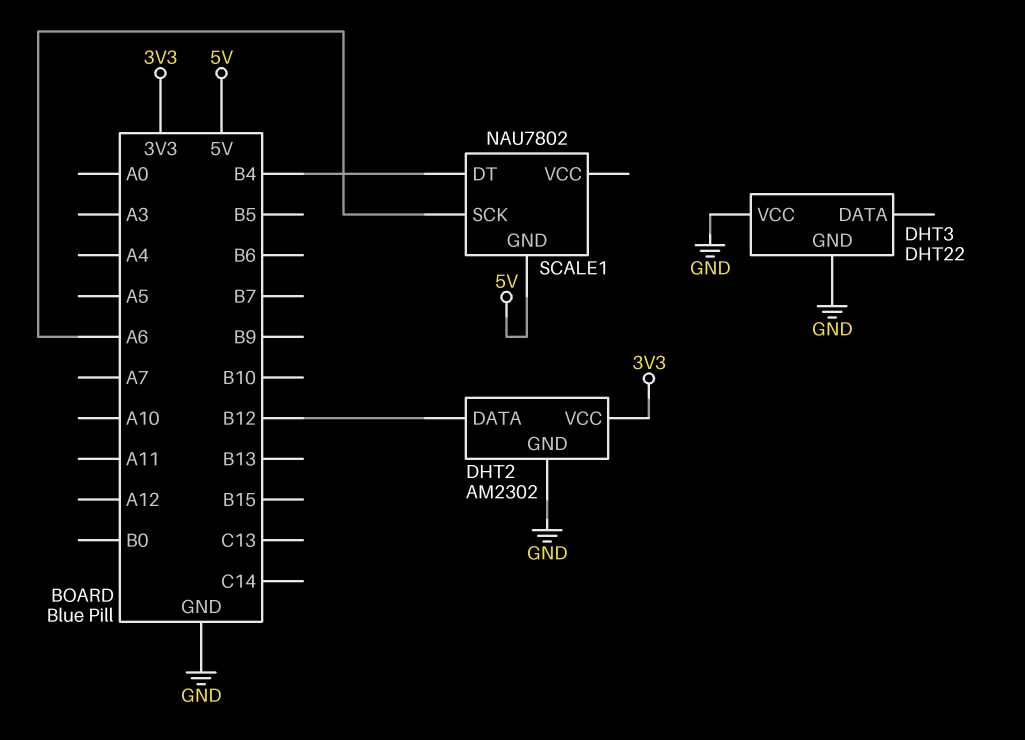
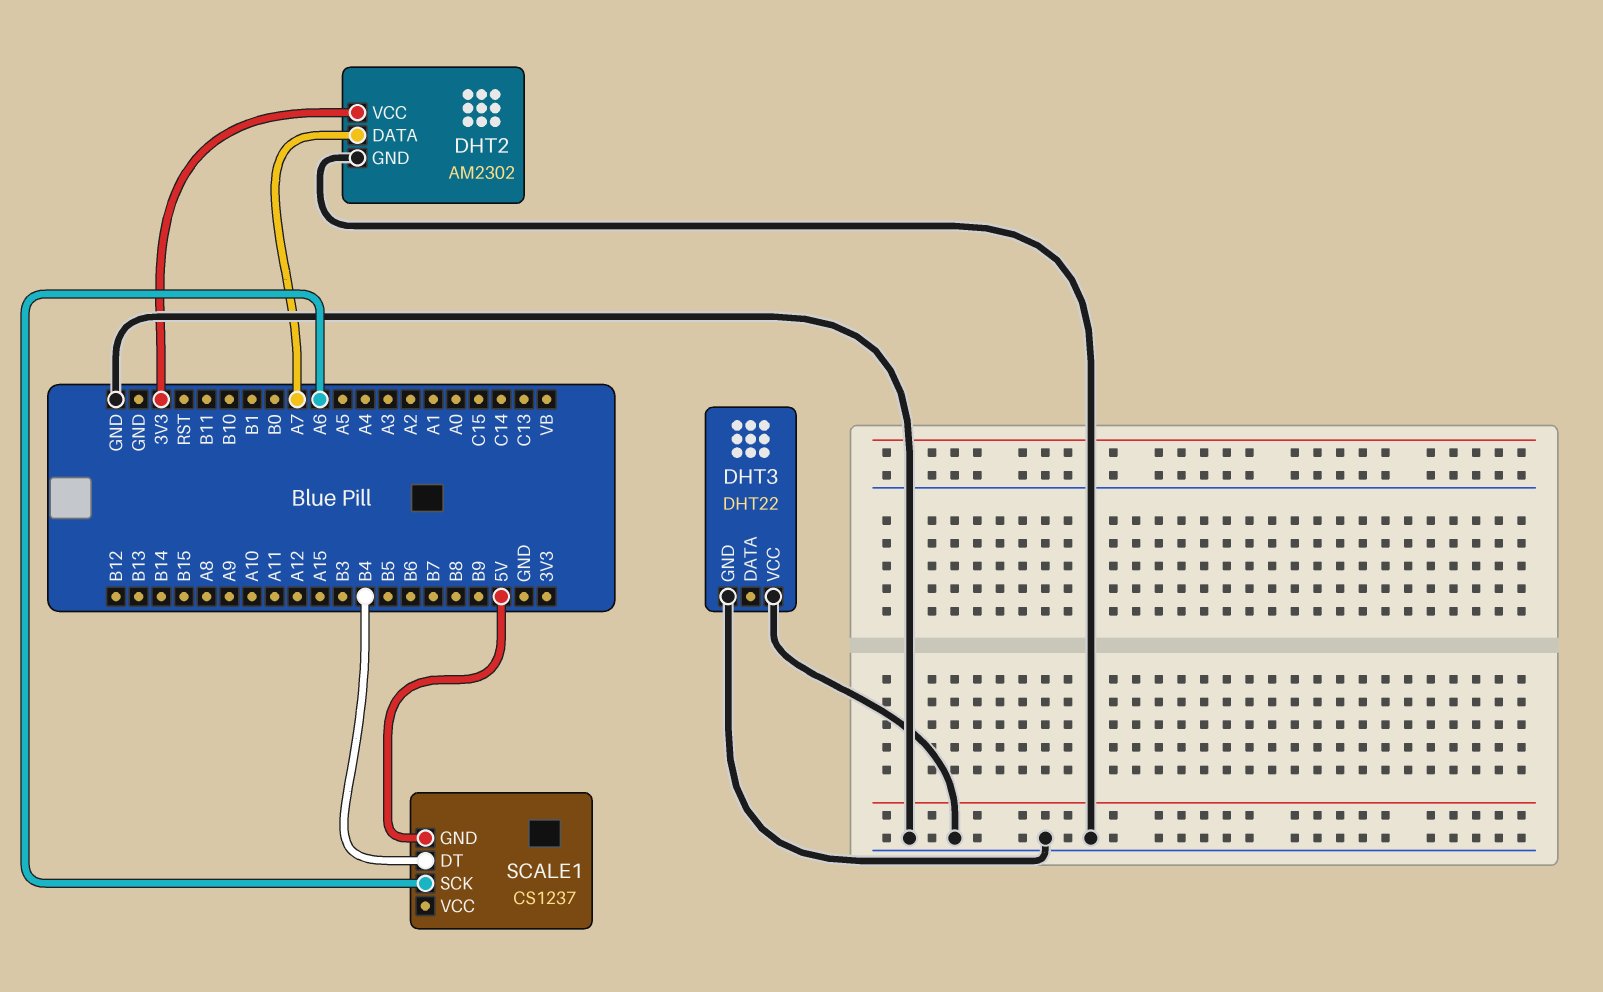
DHT2 pin DATA: B12 -> A7
SCALE1: NAU7802 -> CS1237

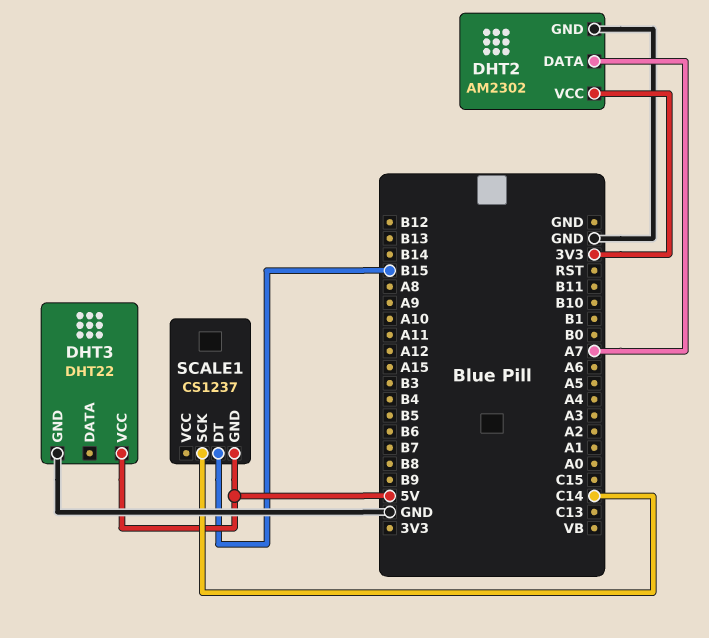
DHT3 pin VCC: GND -> 5V
SCALE1 pin DT: B4 -> B15
SCALE1 pin SCK: A6 -> C14

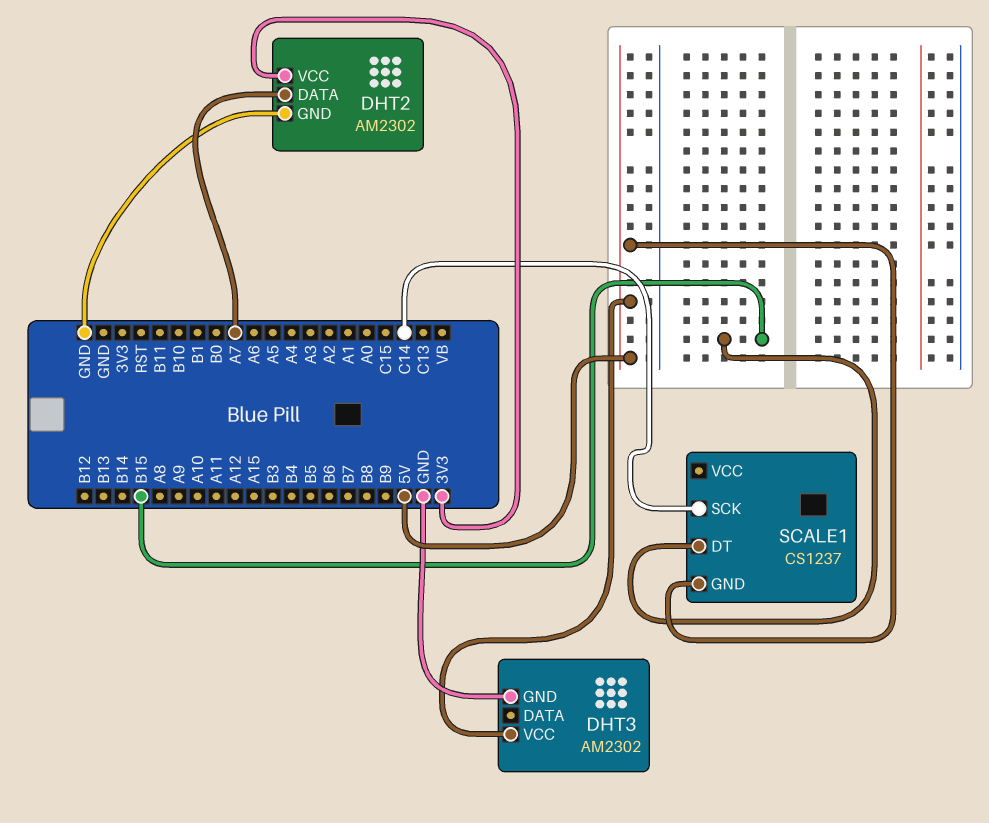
DHT3: DHT22 -> AM2302

